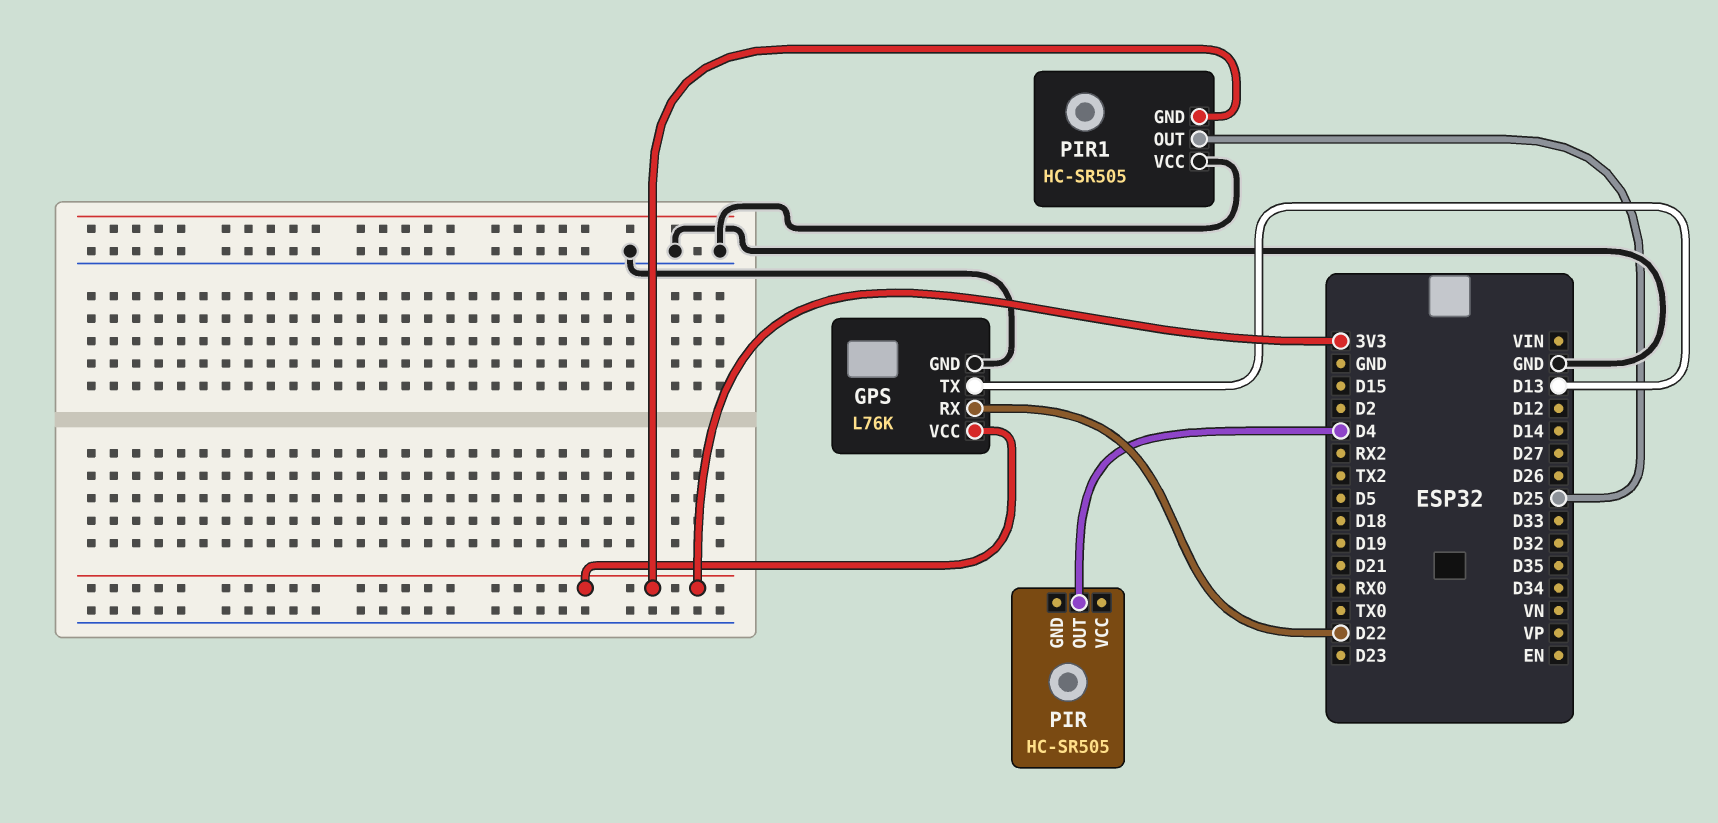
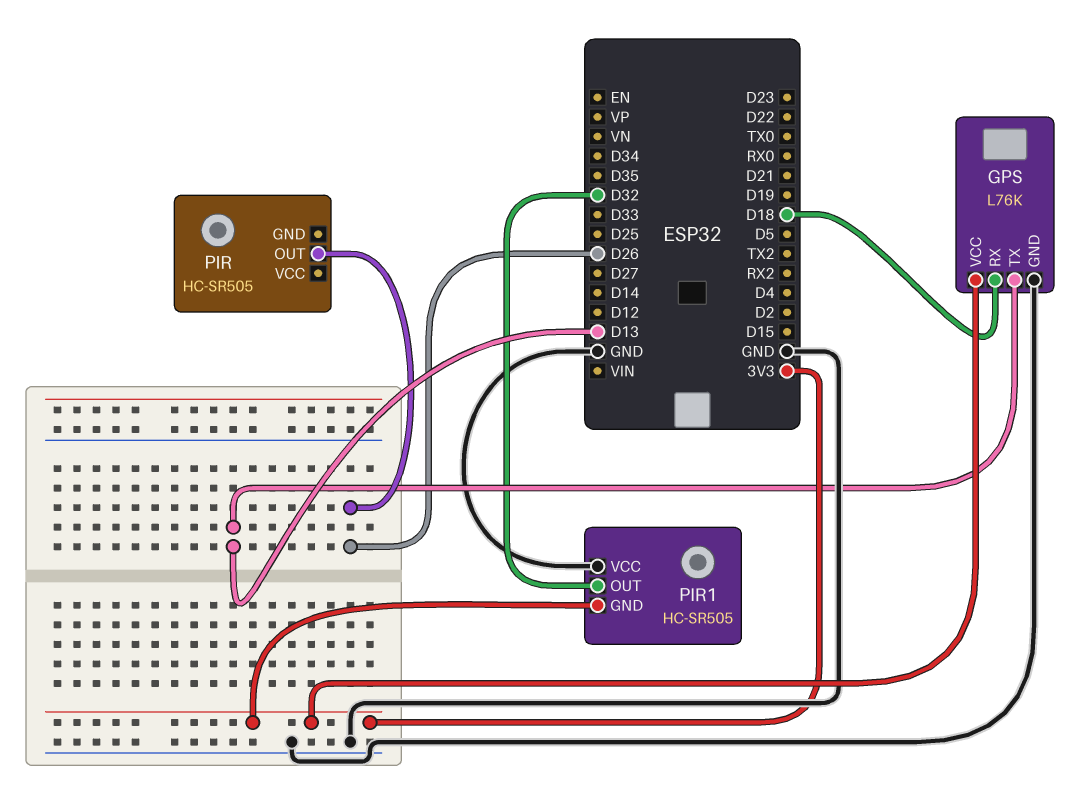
GPS pin RX: D22 -> D18
PIR pin OUT: D4 -> D26
PIR1 pin OUT: D25 -> D32

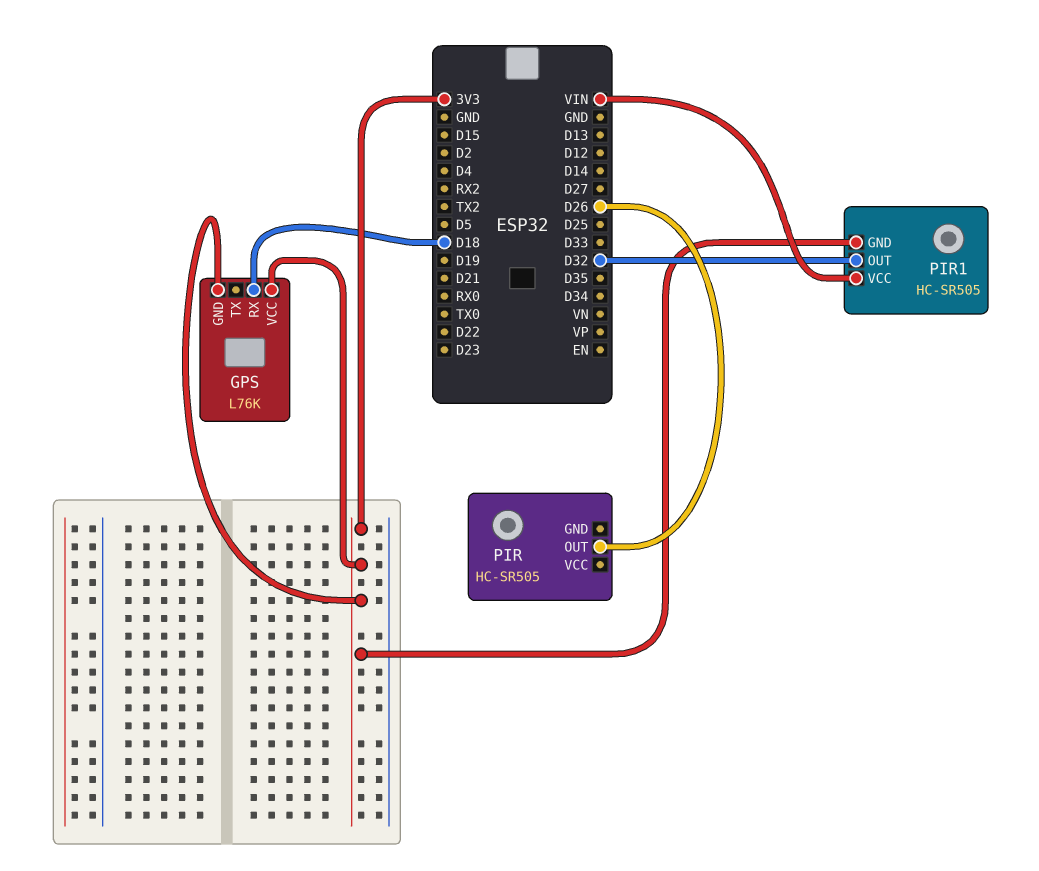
GPS pin GND: GND -> 3V3
GPS pin TX: D13 -> none
PIR1 pin VCC: GND -> VIN

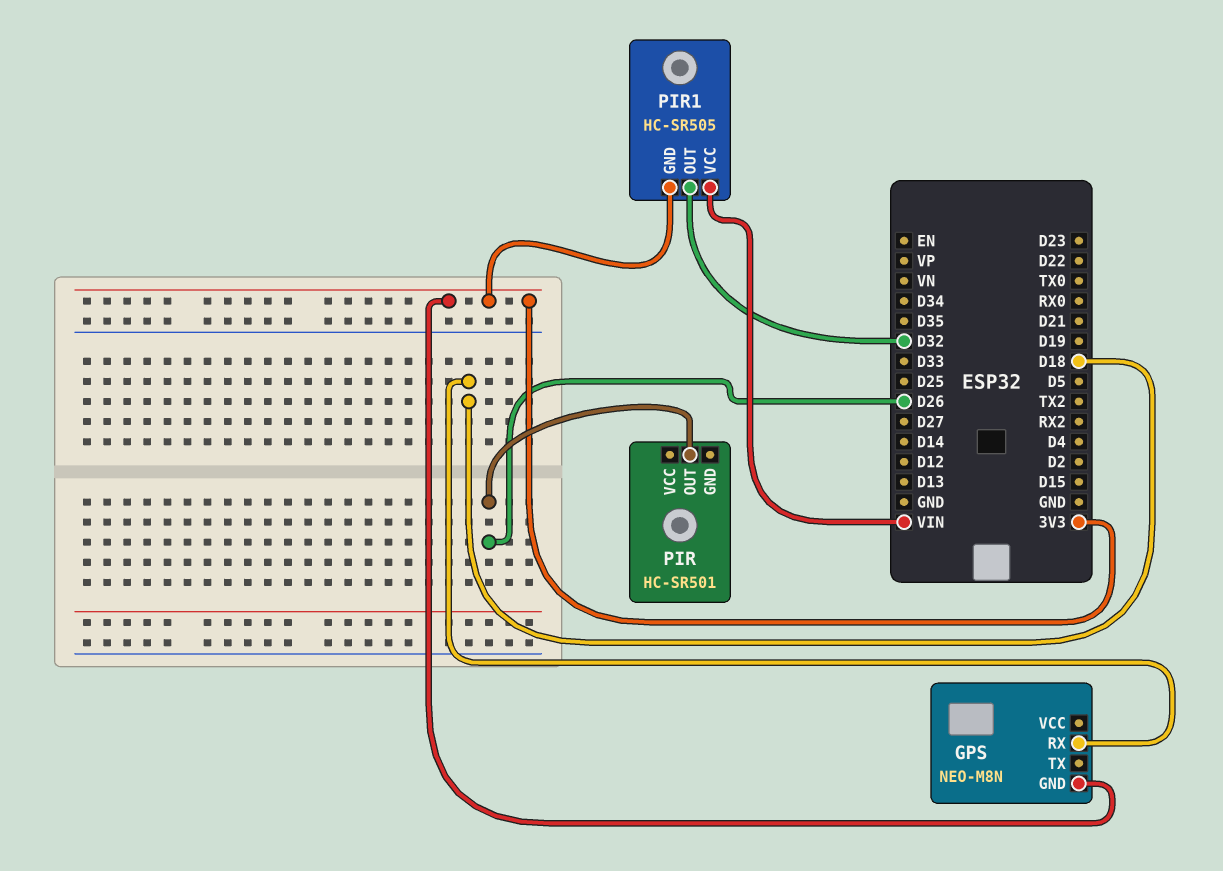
GPS: L76K -> NEO-M8N
GPS pin VCC: 3V3 -> none
PIR: HC-SR505 -> HC-SR501

